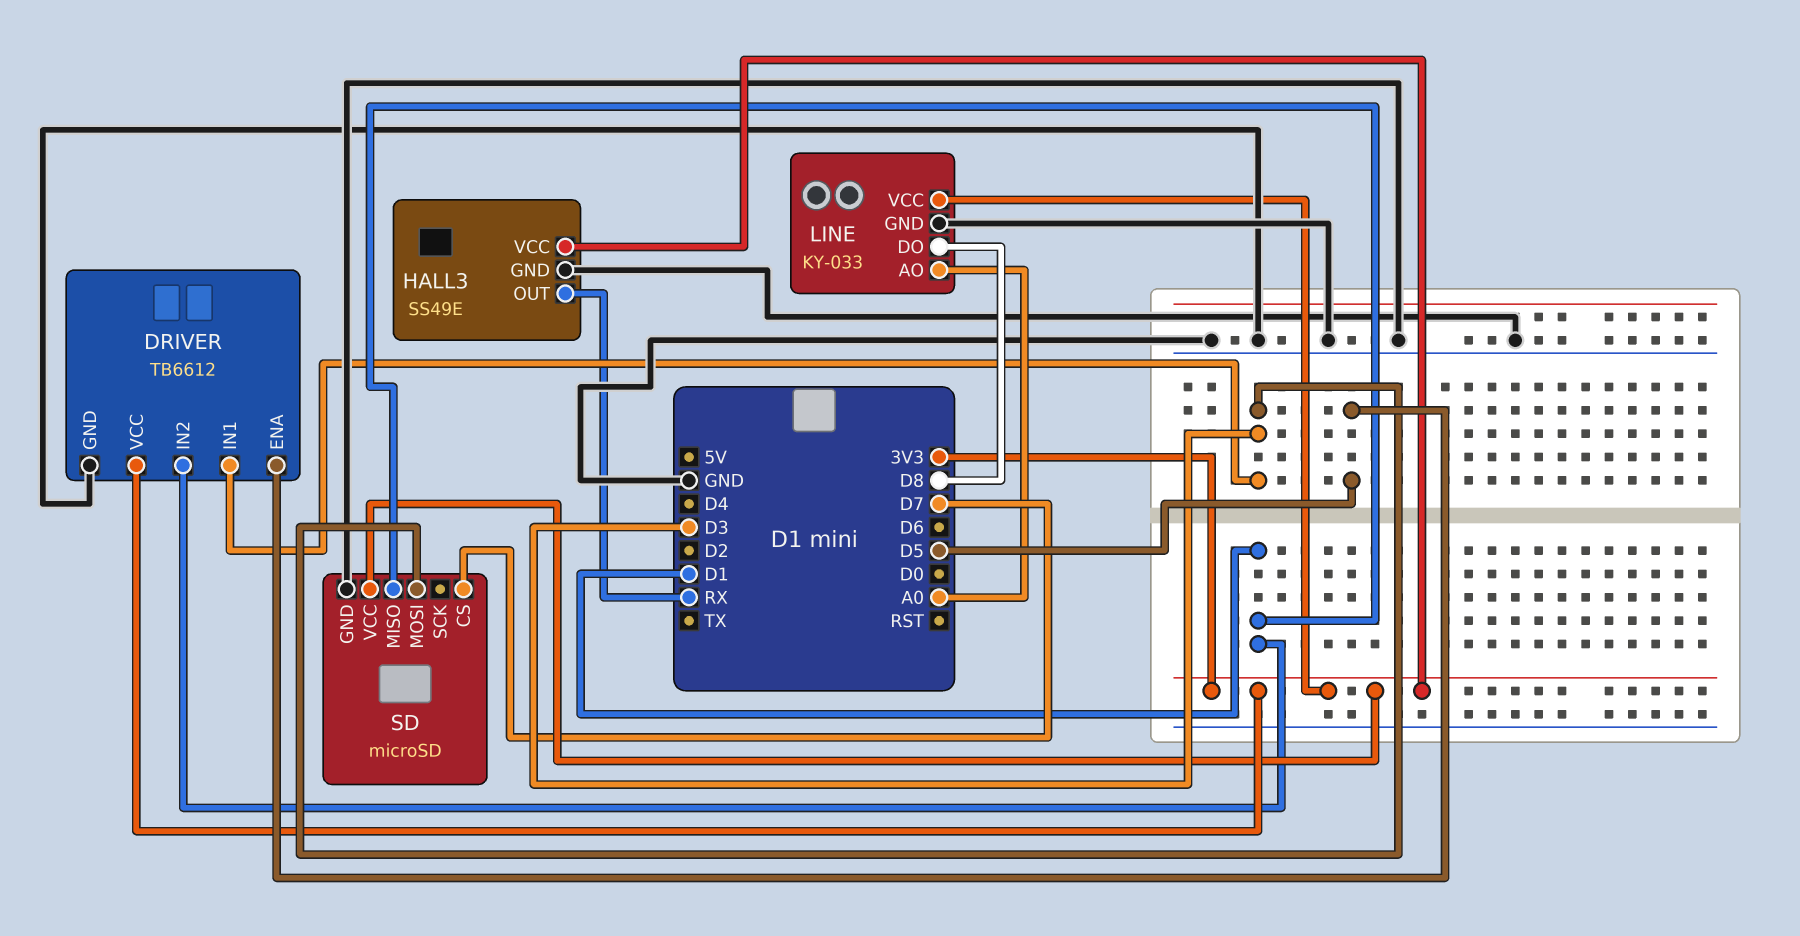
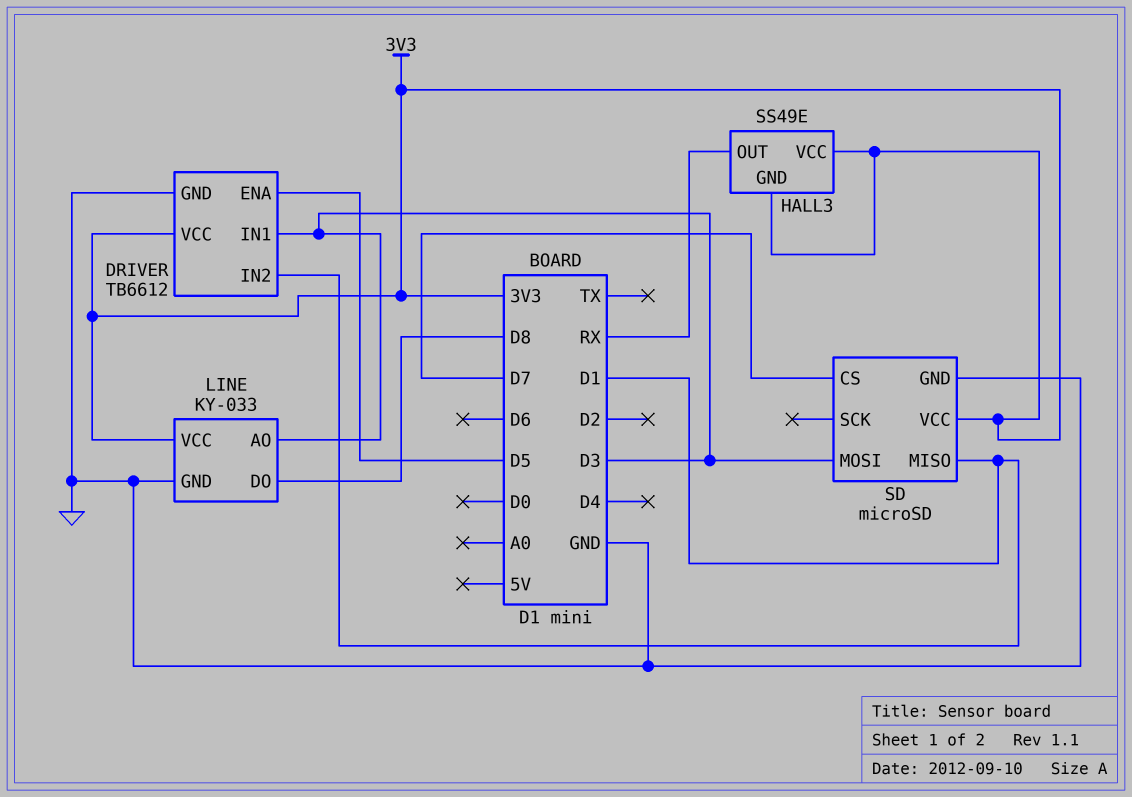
HALL3 pin GND: GND -> 3V3
LINE pin AO: A0 -> D3

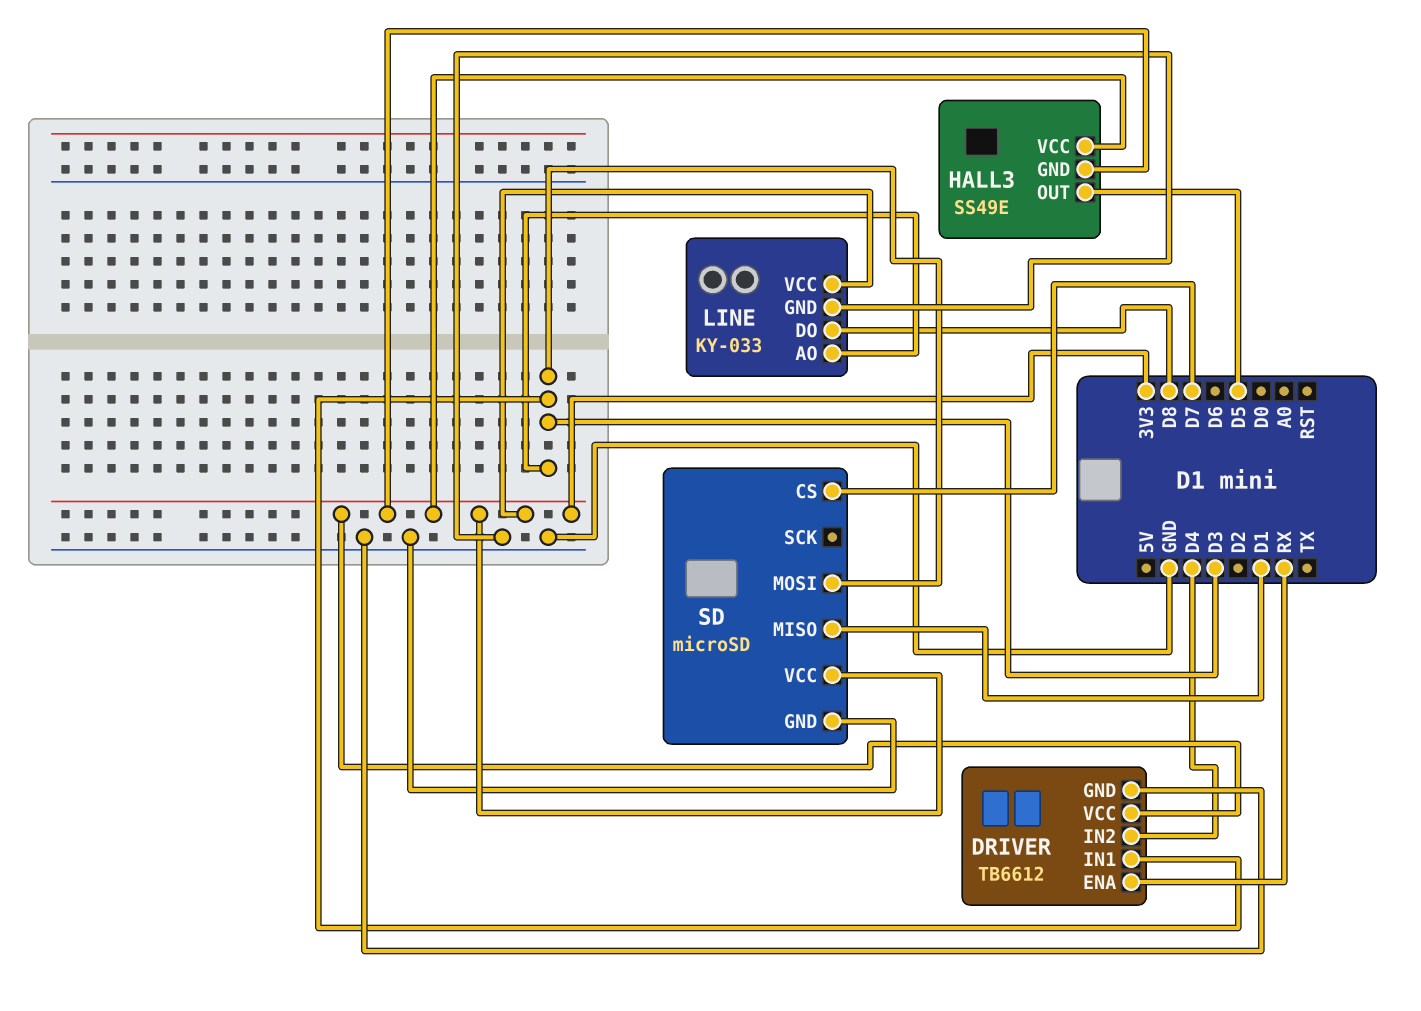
DRIVER pin ENA: D5 -> RX
DRIVER pin IN2: D1 -> D4
HALL3 pin OUT: RX -> D5

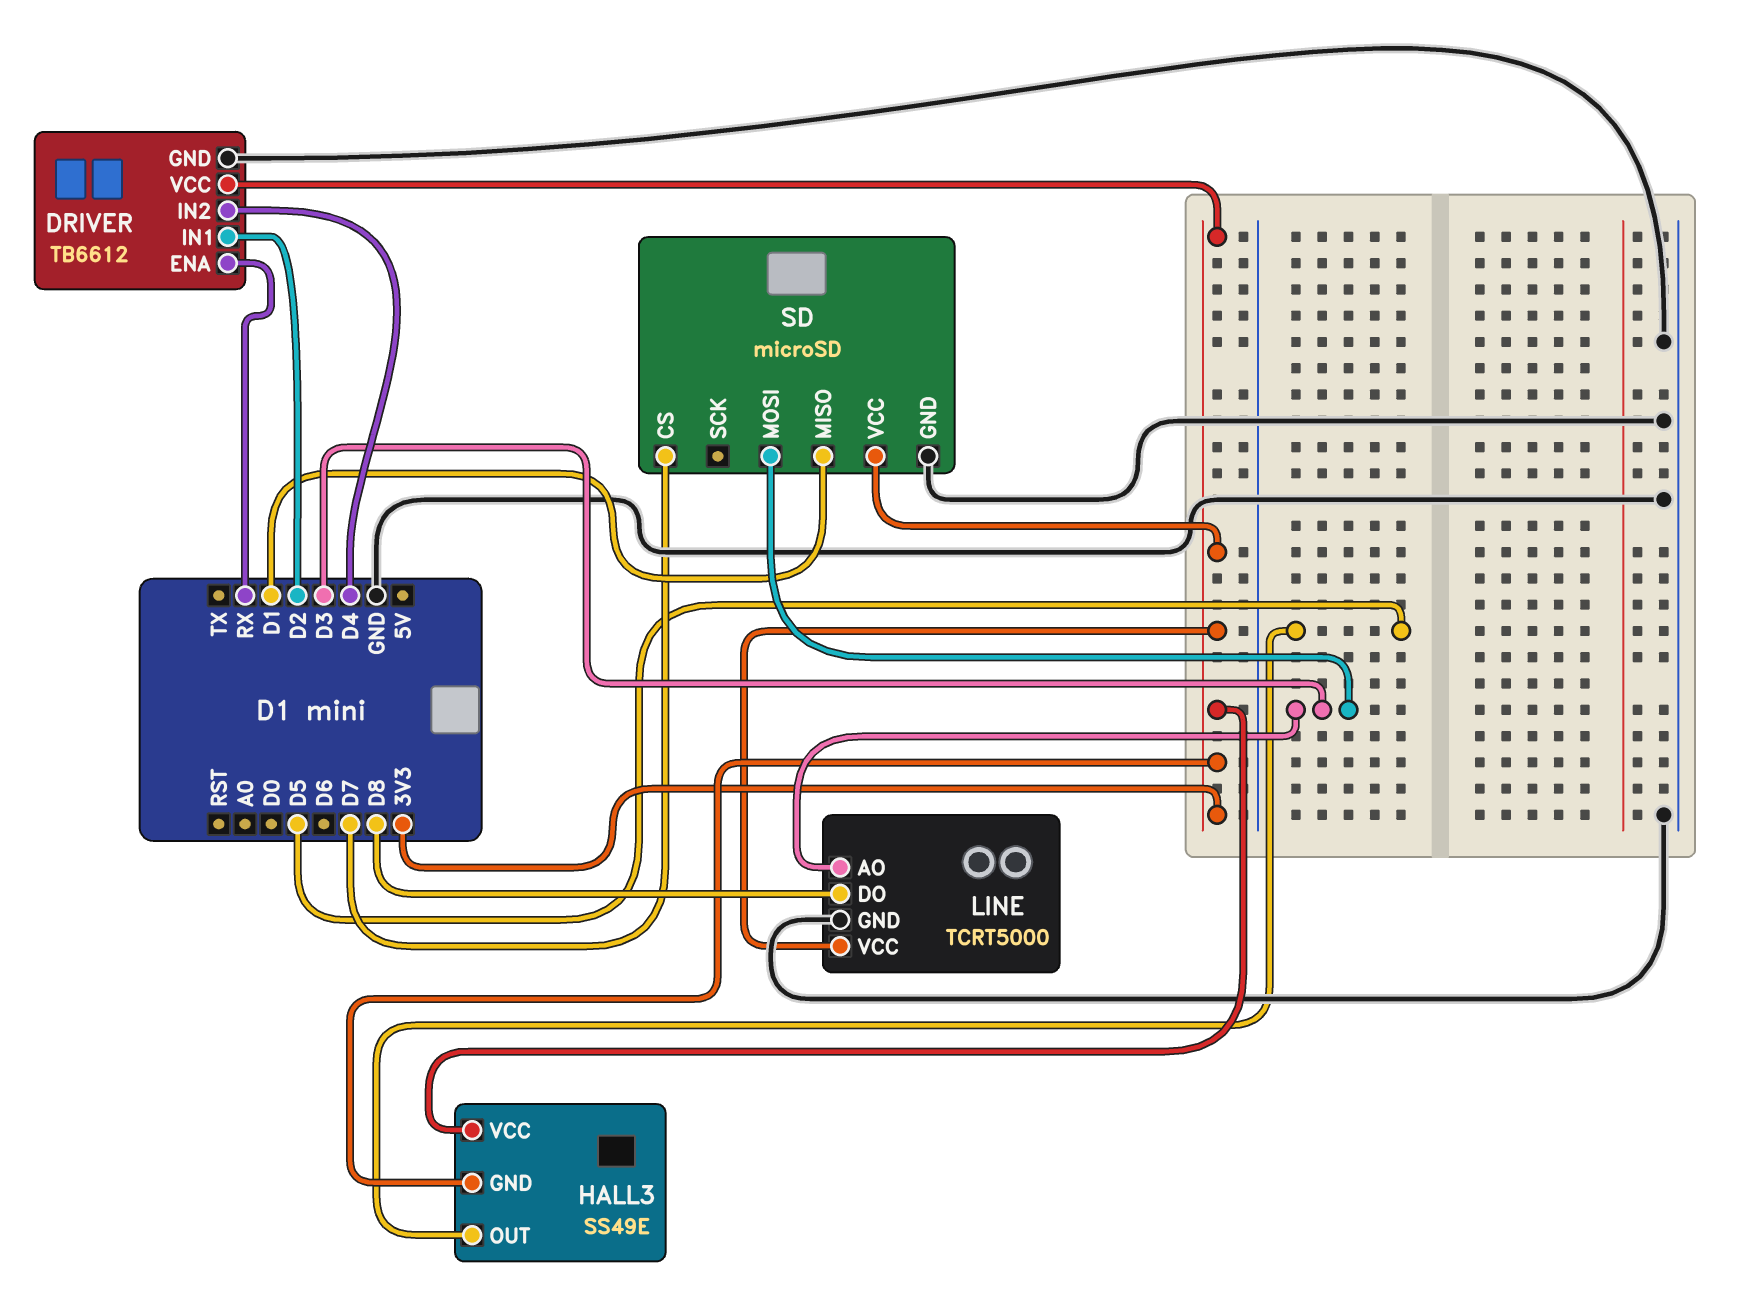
DRIVER pin IN1: D3 -> D2
LINE: KY-033 -> TCRT5000

